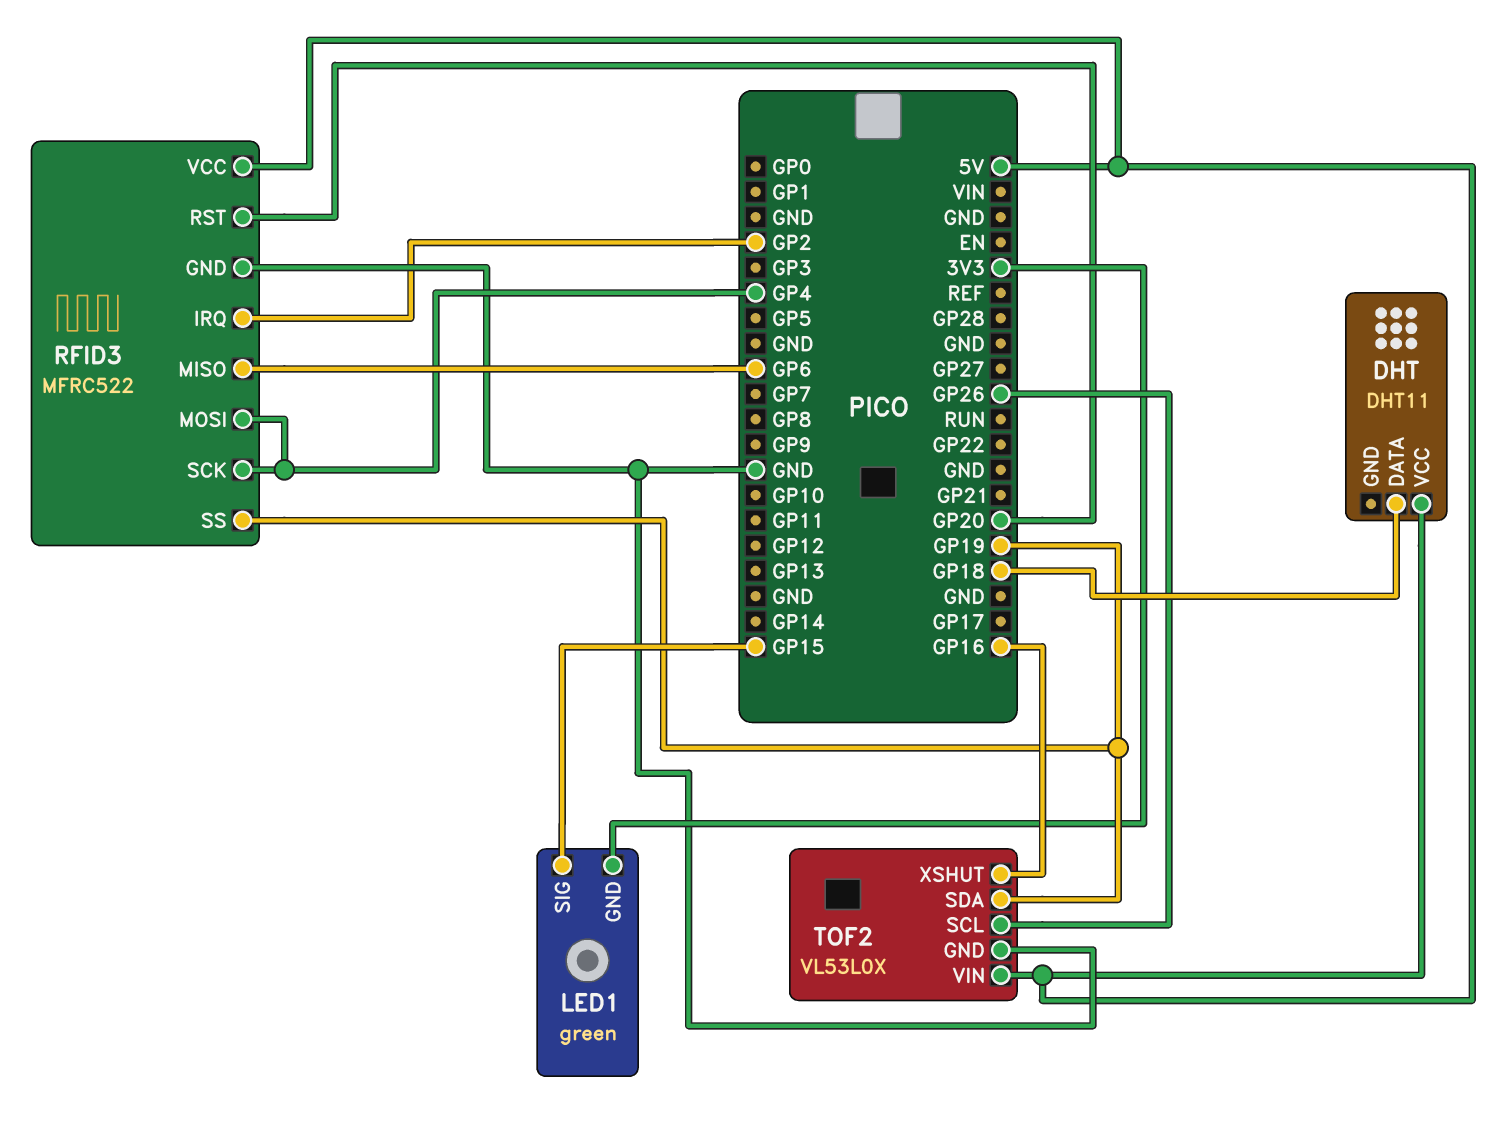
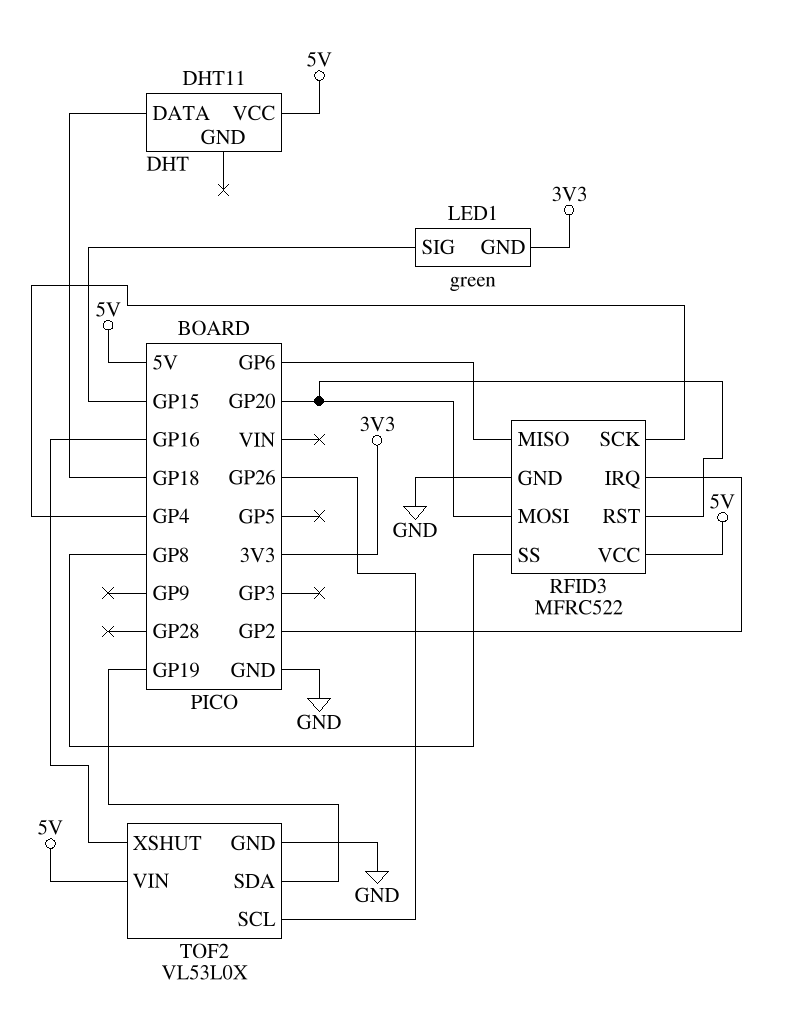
RFID3 pin MOSI: GP4 -> GP20
RFID3 pin SS: GP19 -> GP8

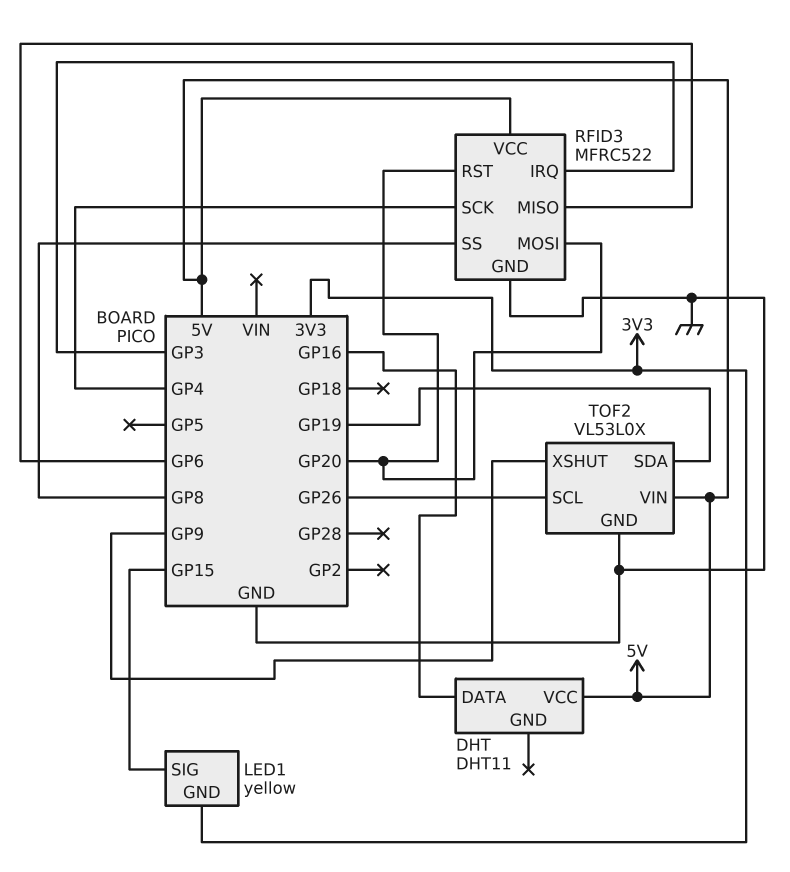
DHT pin DATA: GP18 -> GP16
LED1: green -> yellow
RFID3 pin IRQ: GP2 -> GP3
TOF2 pin XSHUT: GP16 -> GP9

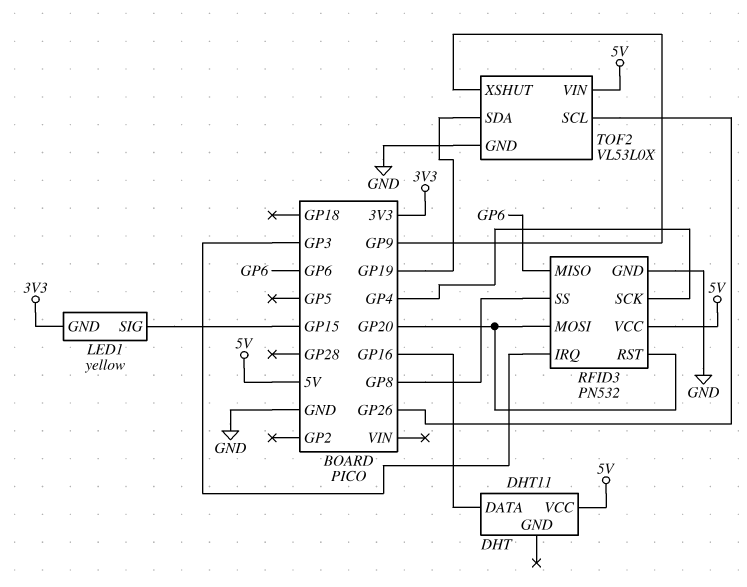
RFID3: MFRC522 -> PN532

